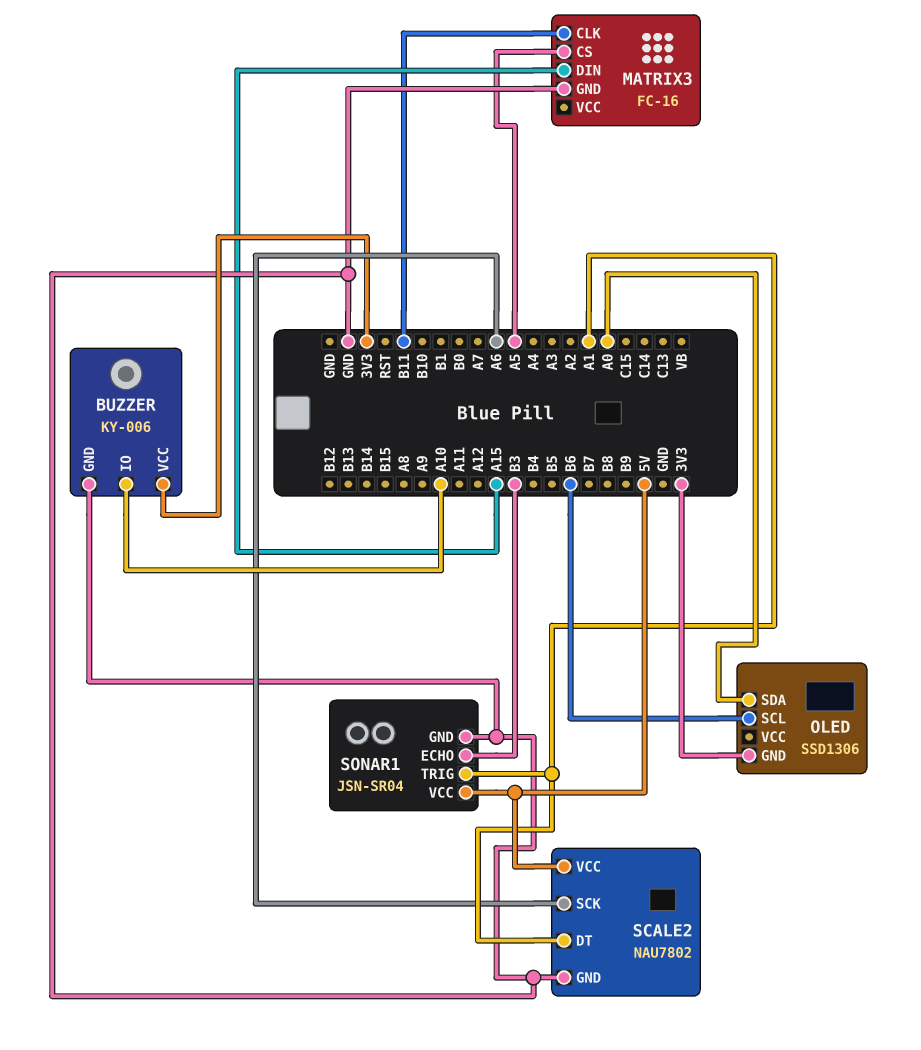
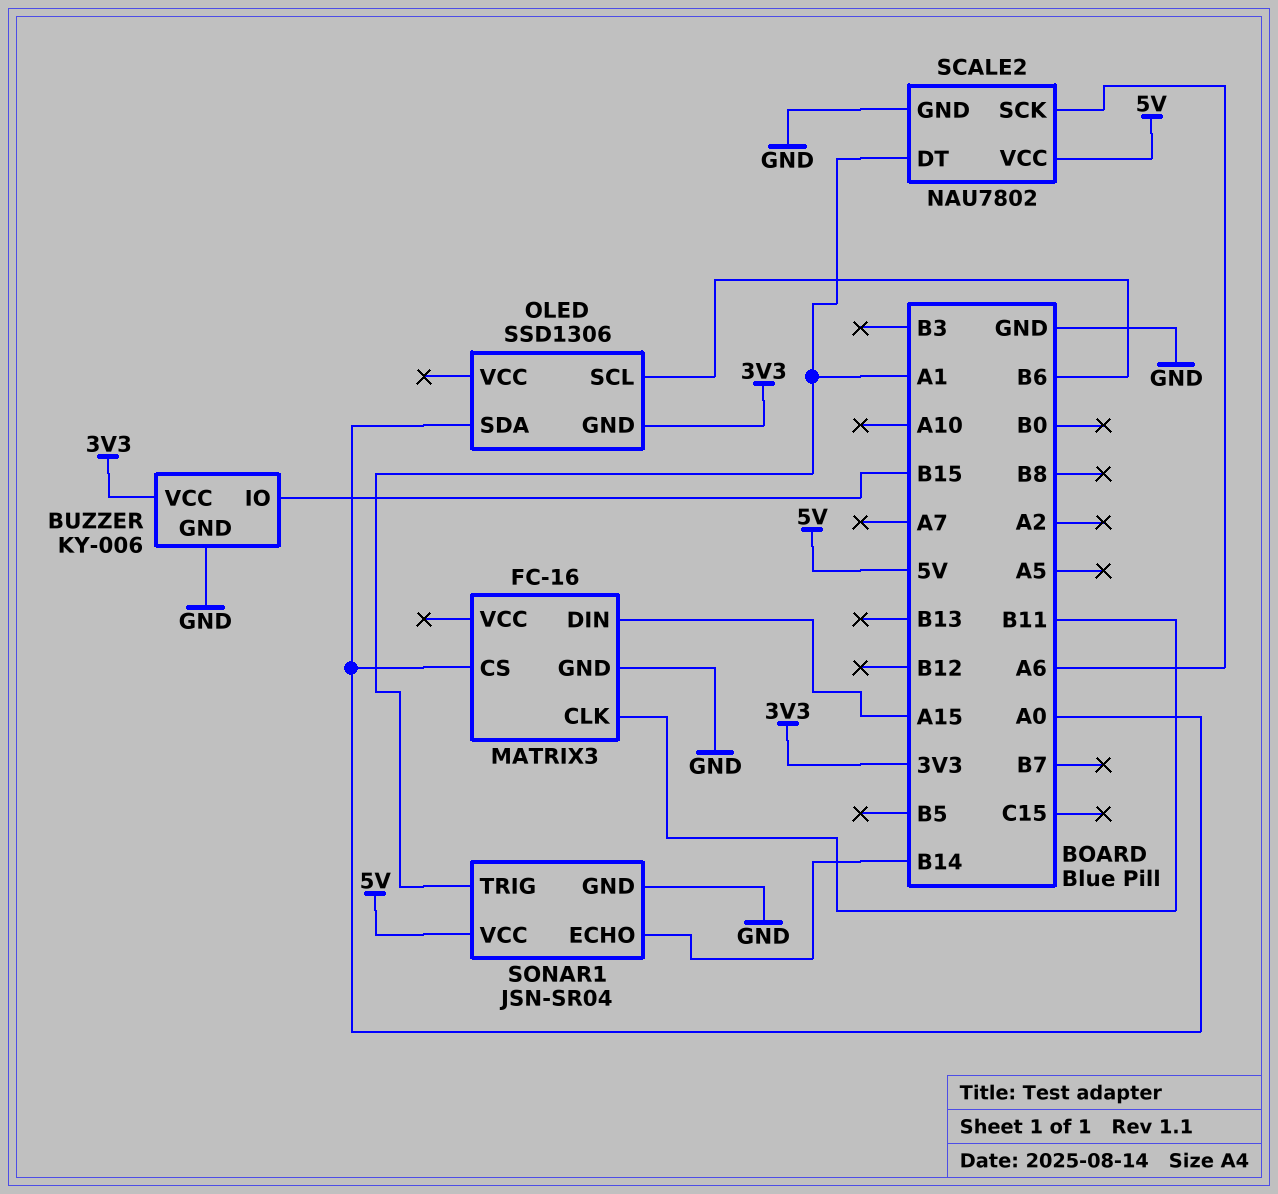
BUZZER pin IO: A10 -> B15
MATRIX3 pin CS: A5 -> A0
SONAR1 pin ECHO: B3 -> B14

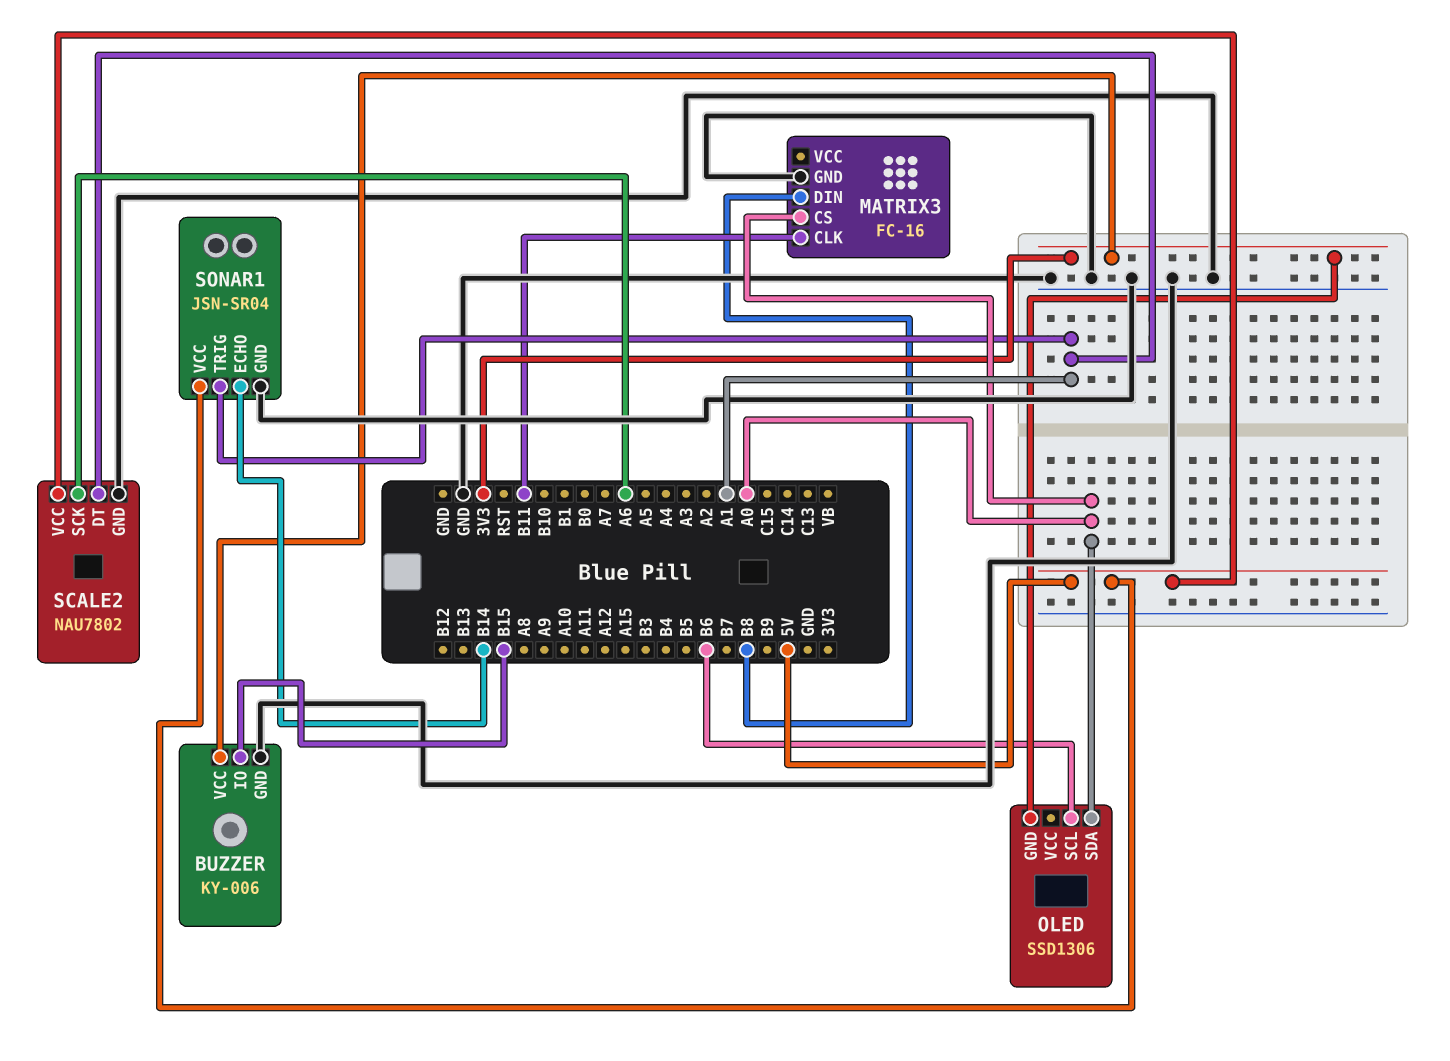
MATRIX3 pin DIN: A15 -> B8

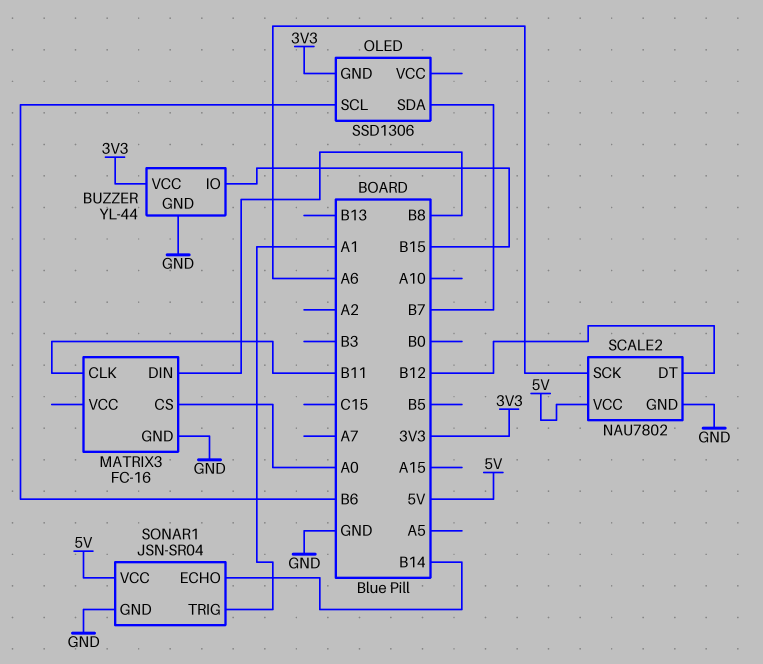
BUZZER: KY-006 -> YL-44
OLED pin SDA: A0 -> B7
SCALE2 pin DT: A1 -> B12

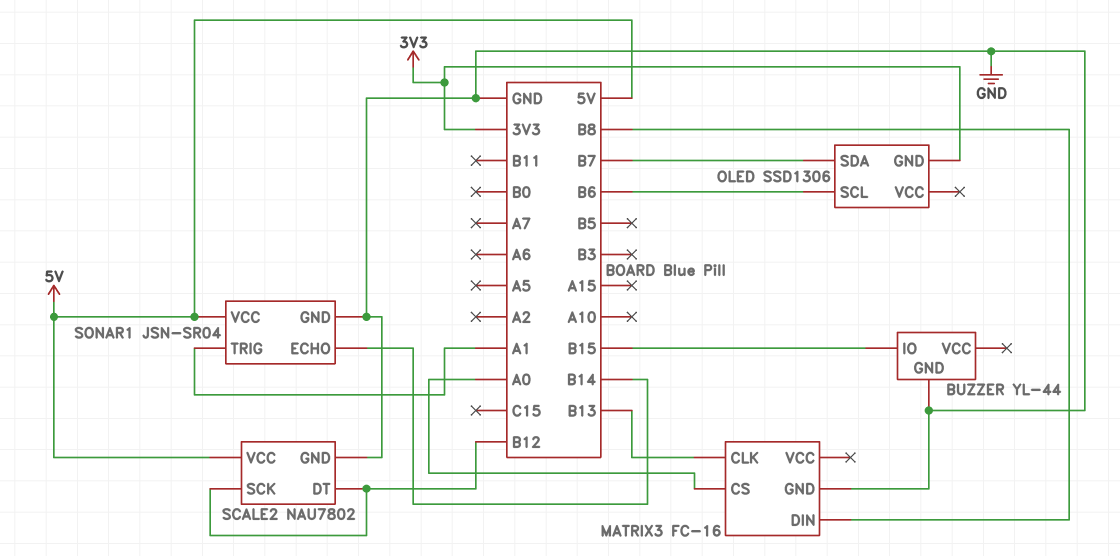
BUZZER pin VCC: 3V3 -> none
MATRIX3 pin CLK: B11 -> B13
SCALE2 pin SCK: A6 -> B12

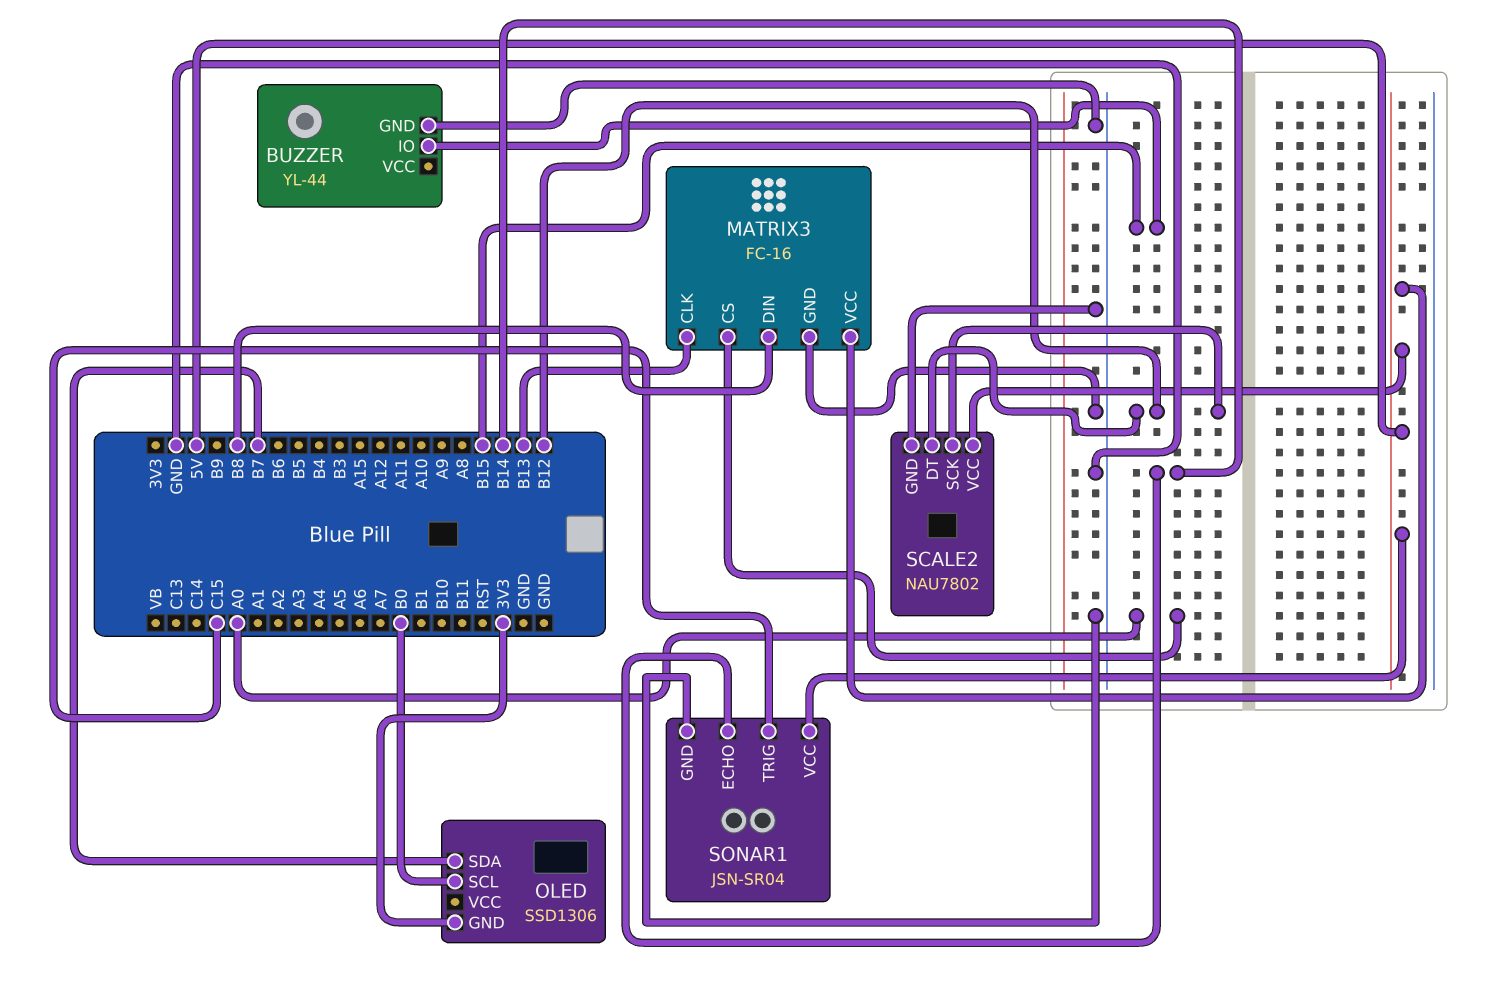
MATRIX3 pin VCC: none -> 5V
OLED pin SCL: B6 -> B0
SONAR1 pin TRIG: A1 -> C15

